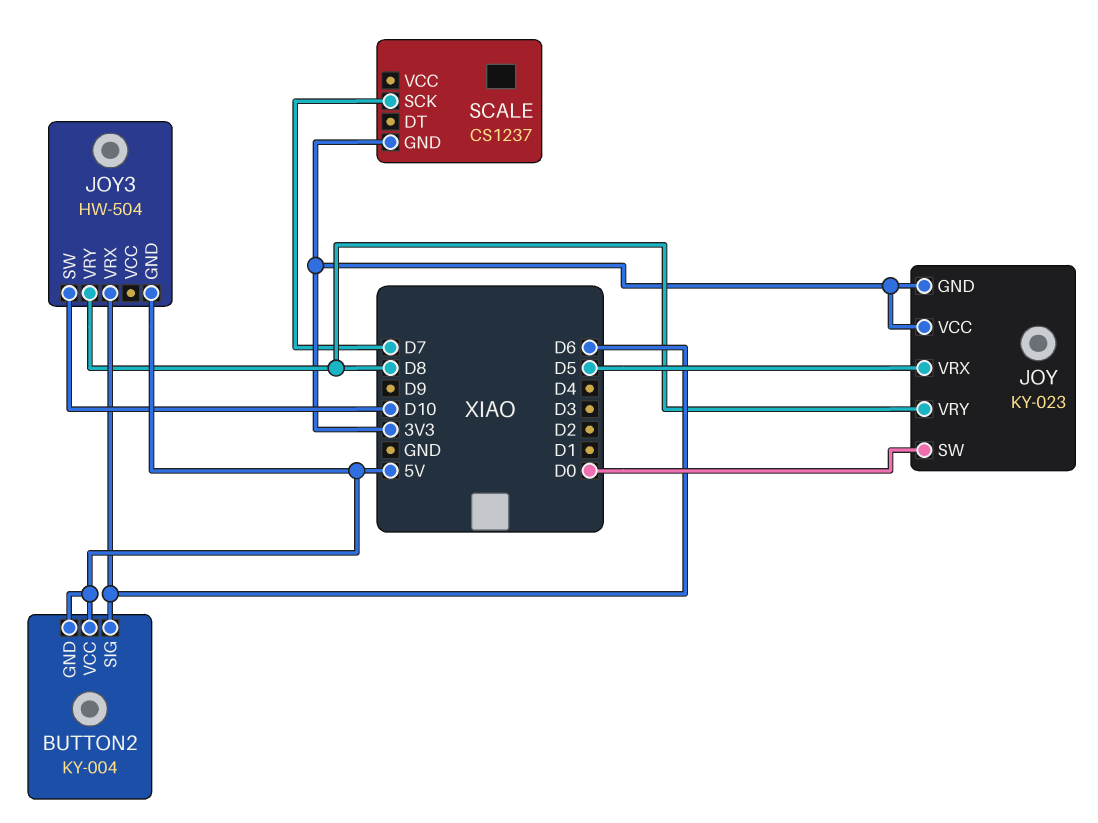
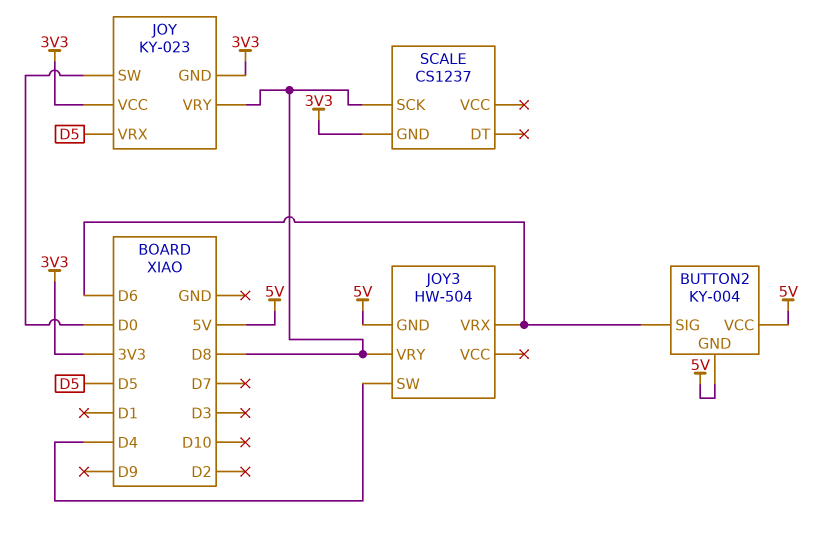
JOY3 pin SW: D10 -> D4
SCALE pin SCK: D7 -> D8

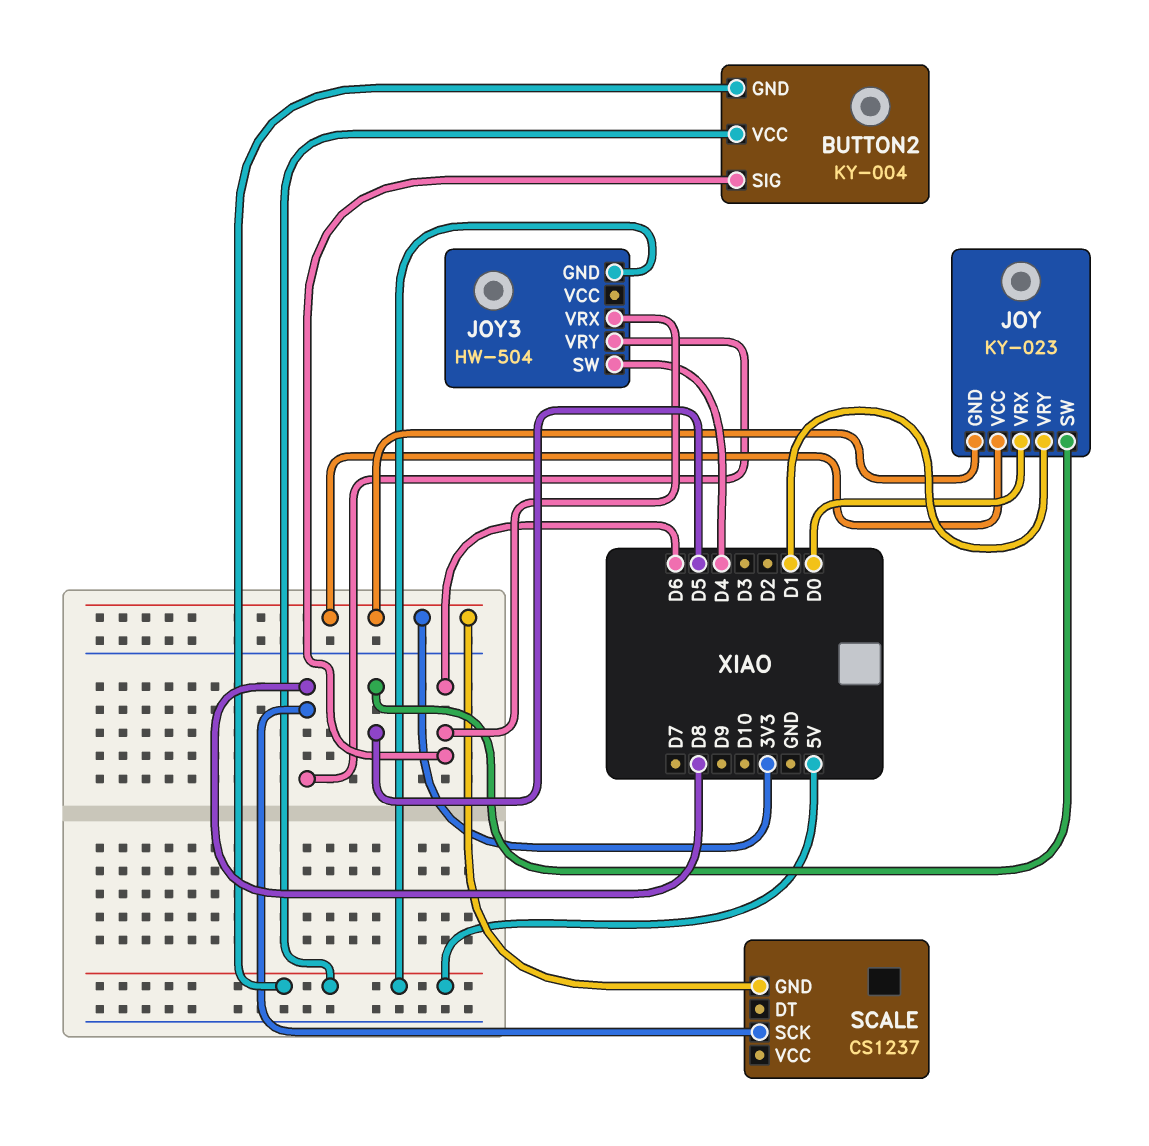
JOY pin SW: D0 -> D5
JOY pin VRX: D5 -> D0
JOY pin VRY: D8 -> D1

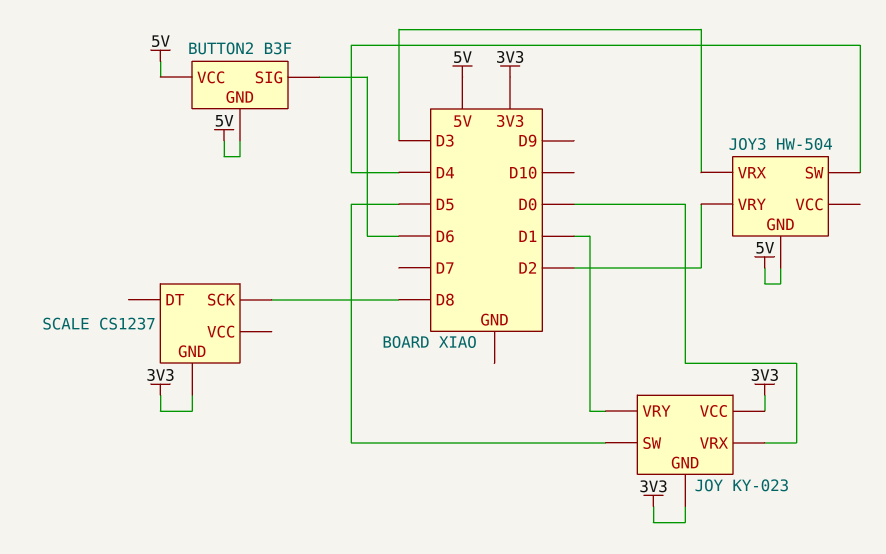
BUTTON2: KY-004 -> B3F
JOY3 pin VRX: D6 -> D3
JOY3 pin VRY: D8 -> D2

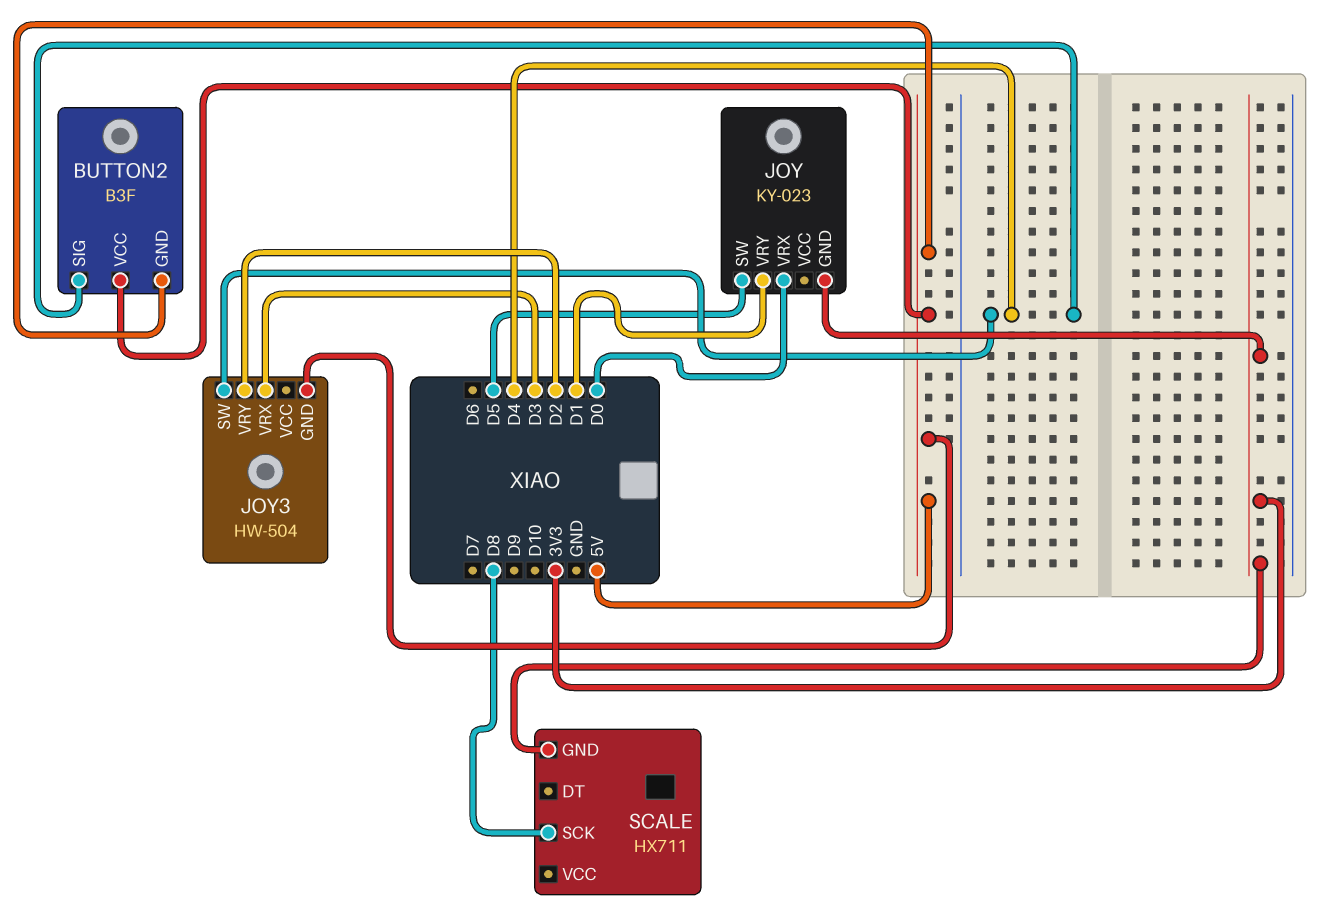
BUTTON2 pin SIG: D6 -> D4
JOY pin VCC: 3V3 -> none
SCALE: CS1237 -> HX711

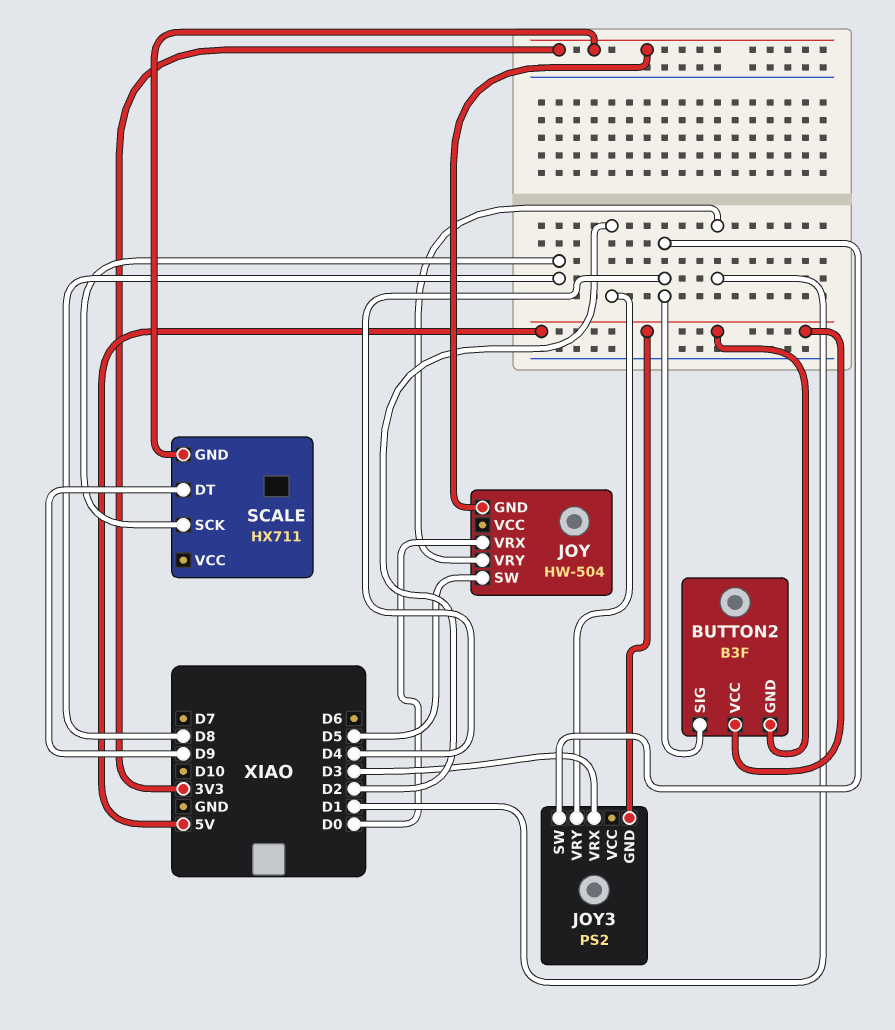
JOY: KY-023 -> HW-504
JOY3: HW-504 -> PS2
SCALE pin DT: none -> D9

